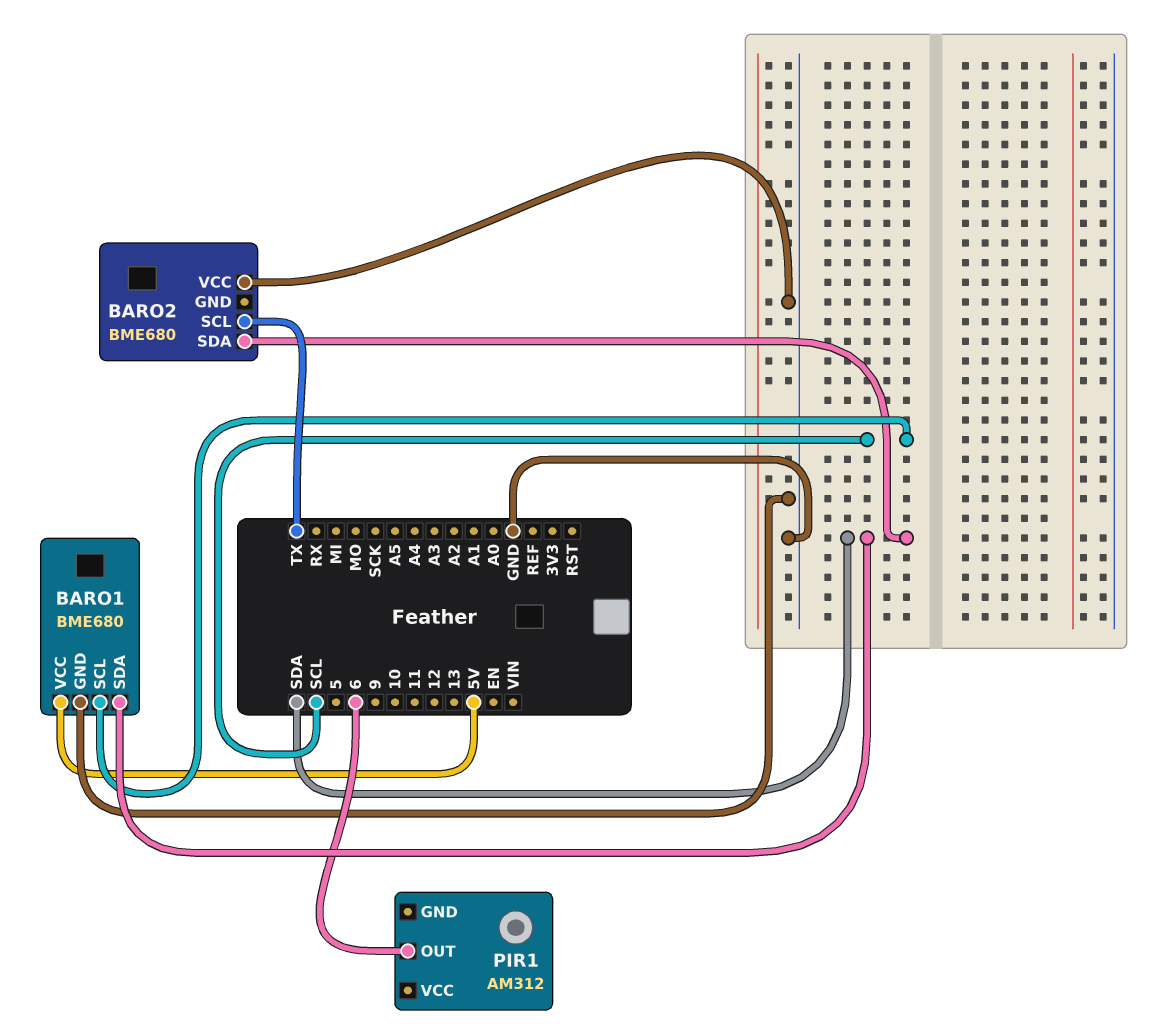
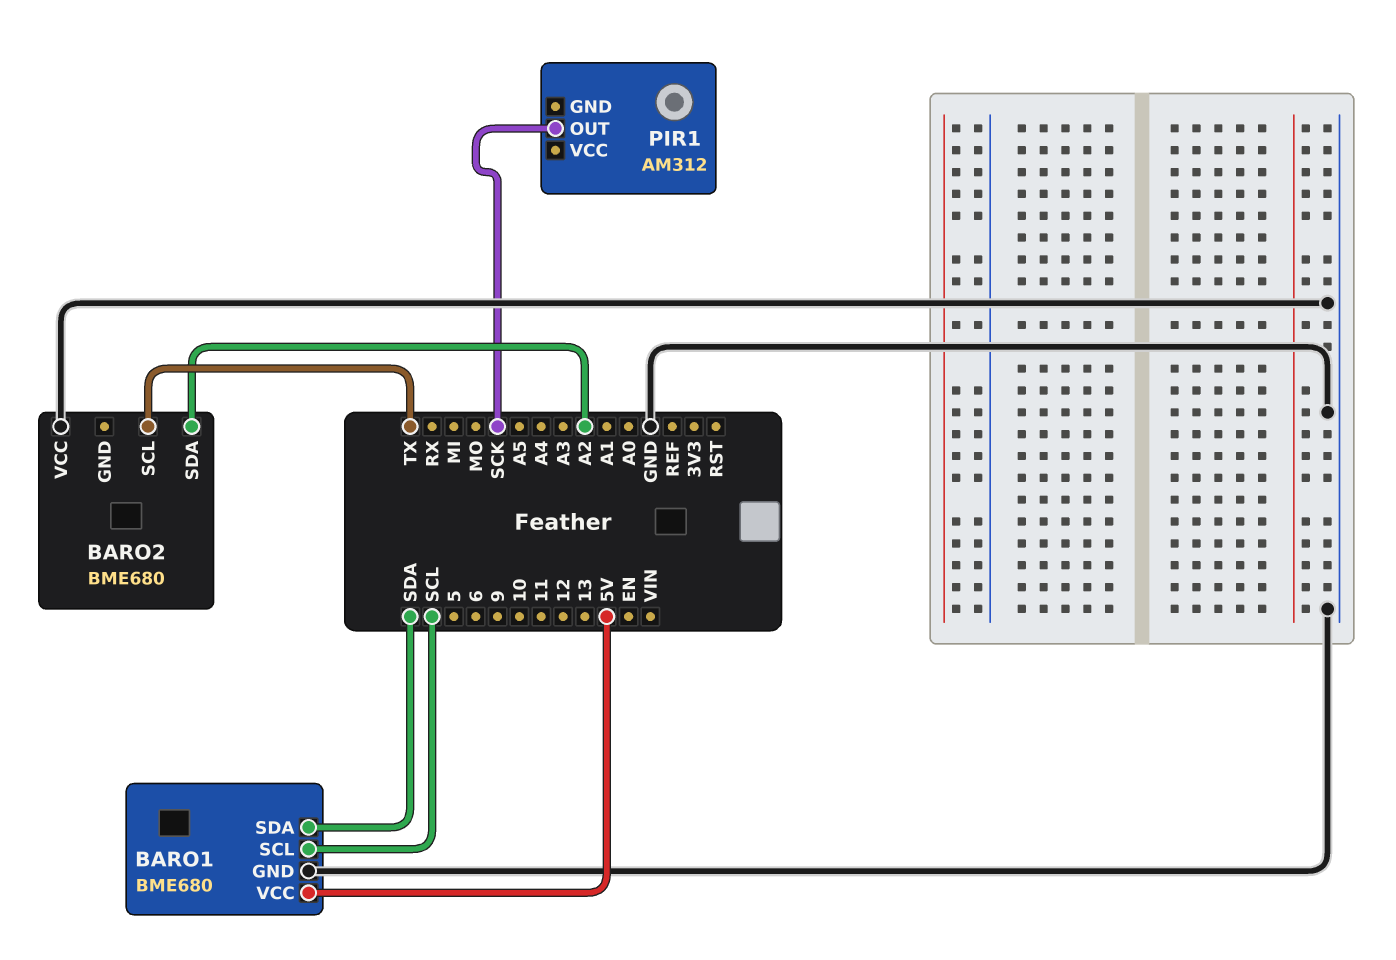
BARO2 pin SDA: SDA -> A2
PIR1 pin OUT: 6 -> SCK

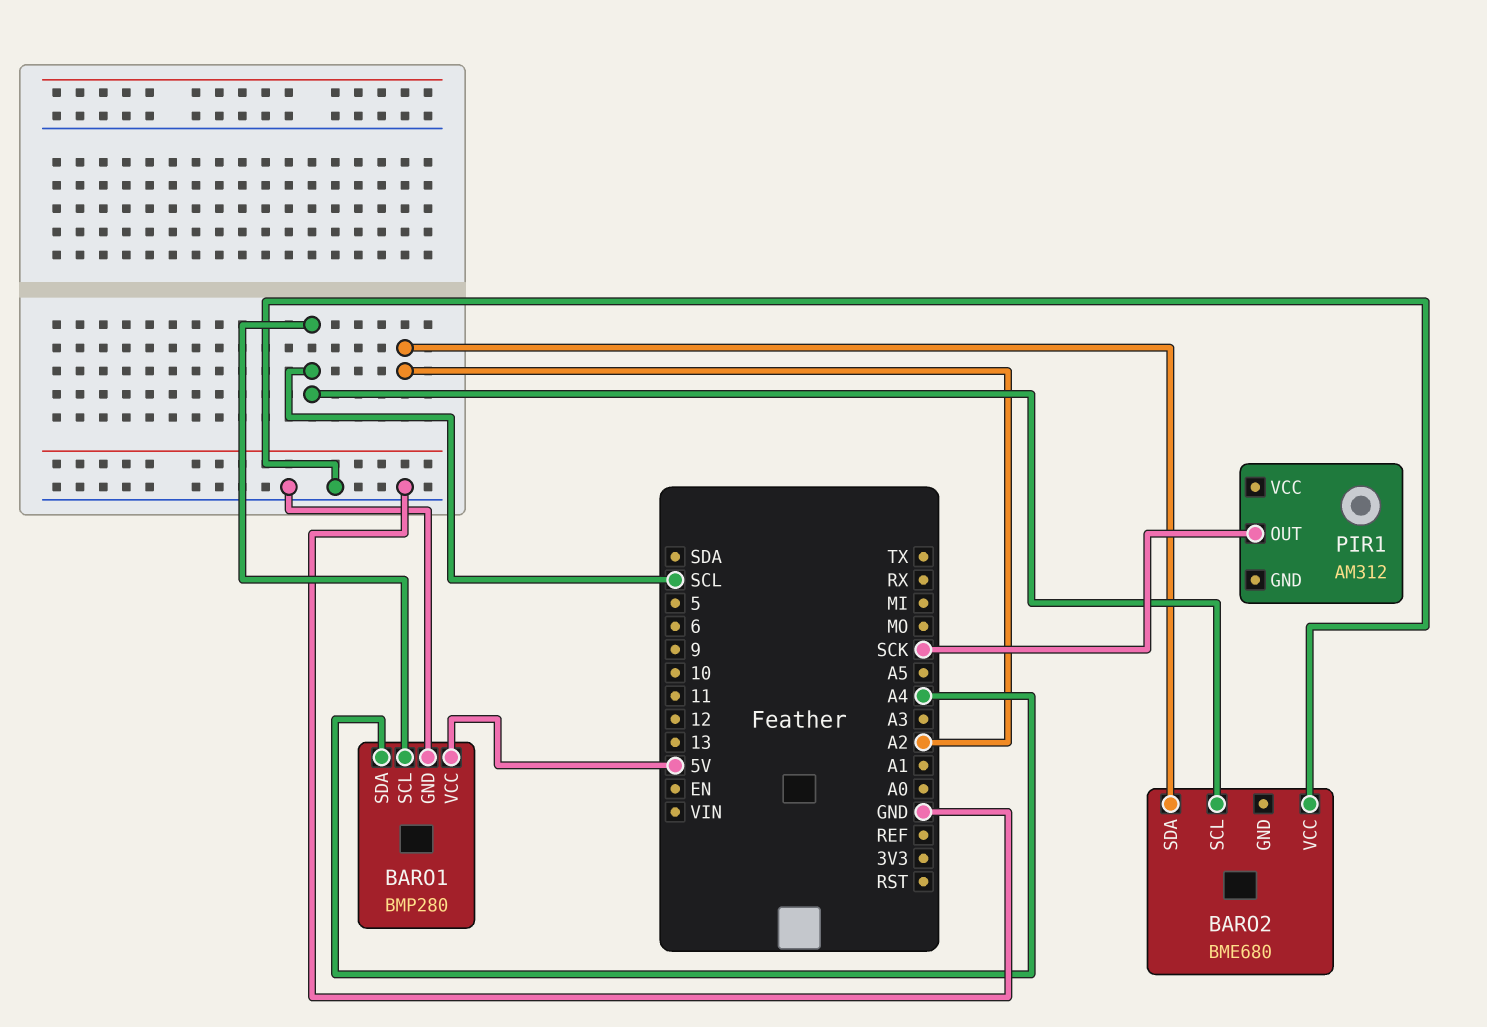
BARO1: BME680 -> BMP280
BARO1 pin SDA: SDA -> A4
BARO2 pin SCL: TX -> SCL

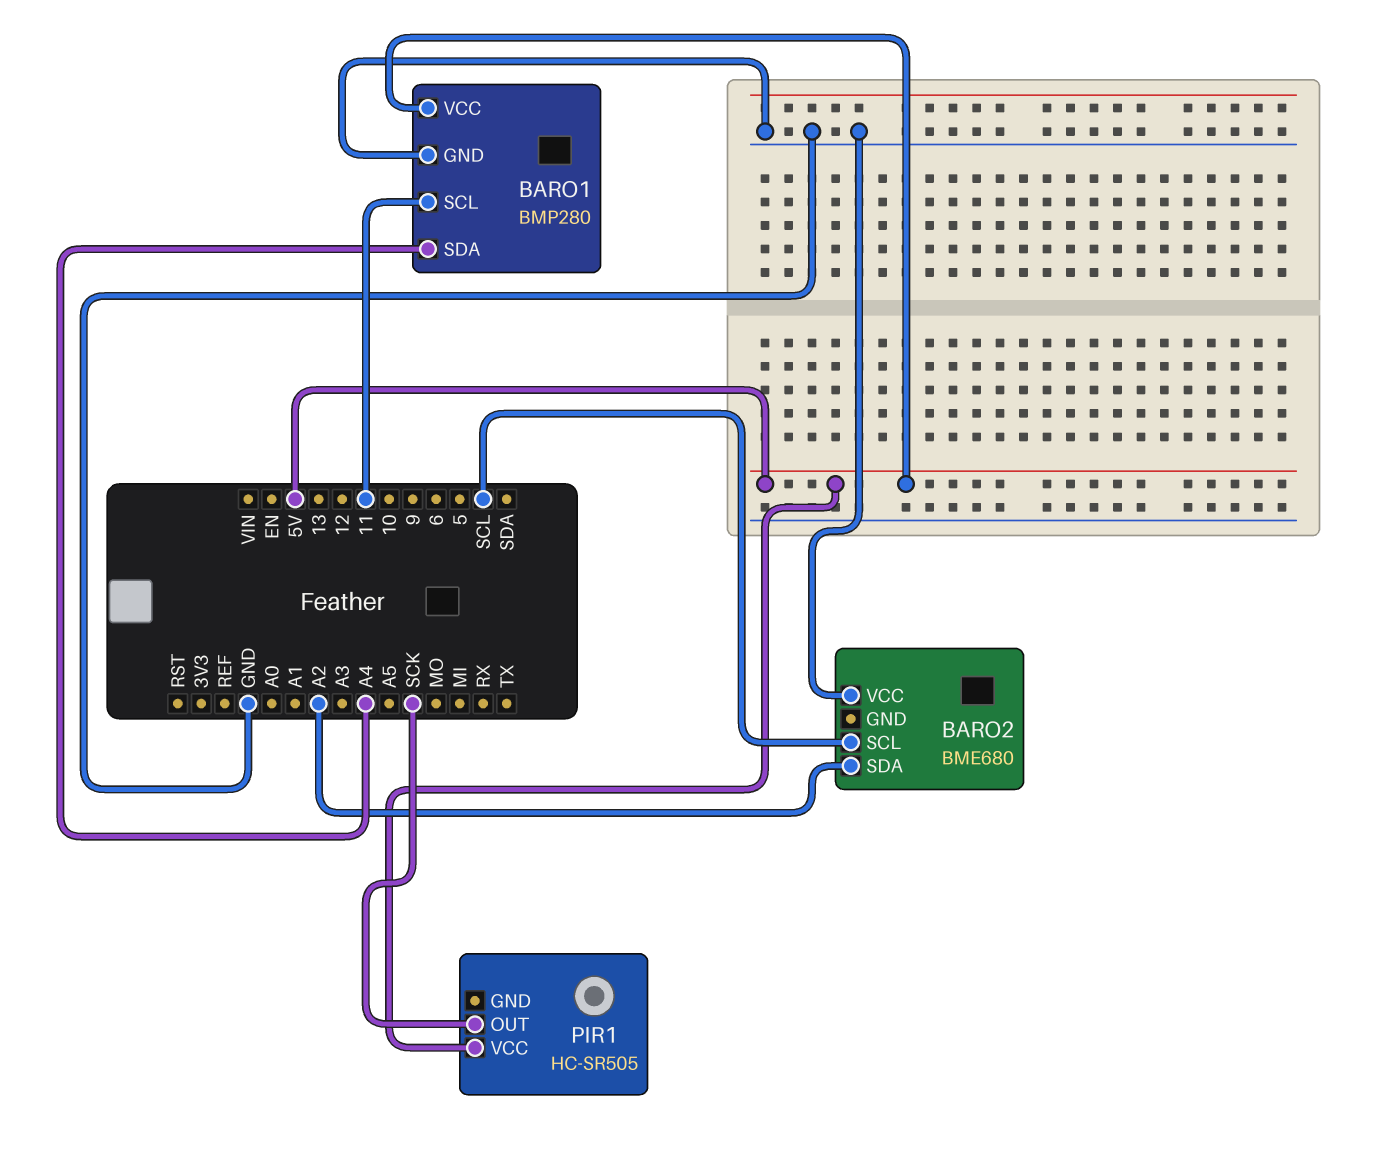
BARO1 pin SCL: SCL -> 11
PIR1: AM312 -> HC-SR505
PIR1 pin VCC: none -> 5V

